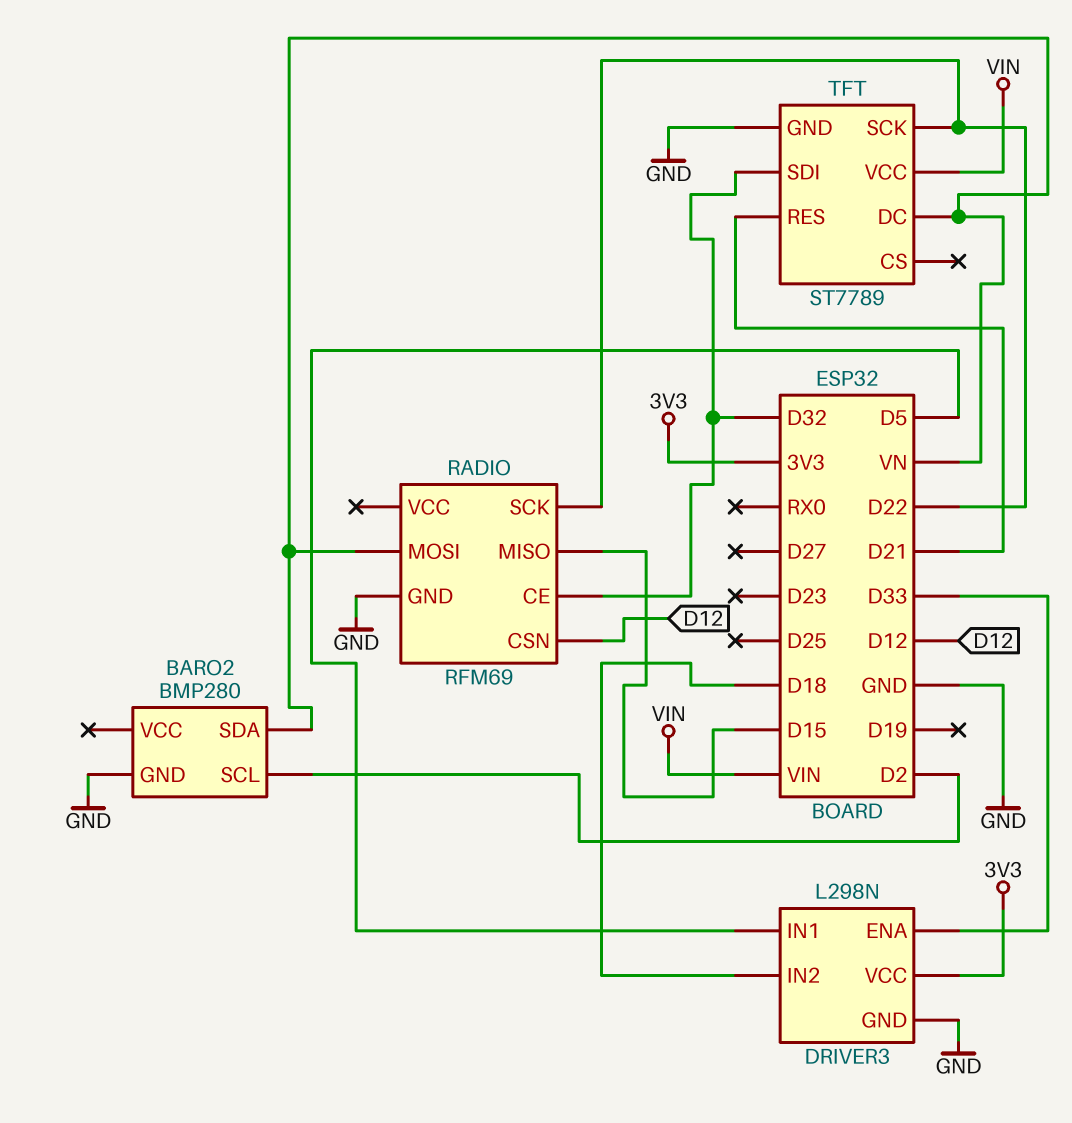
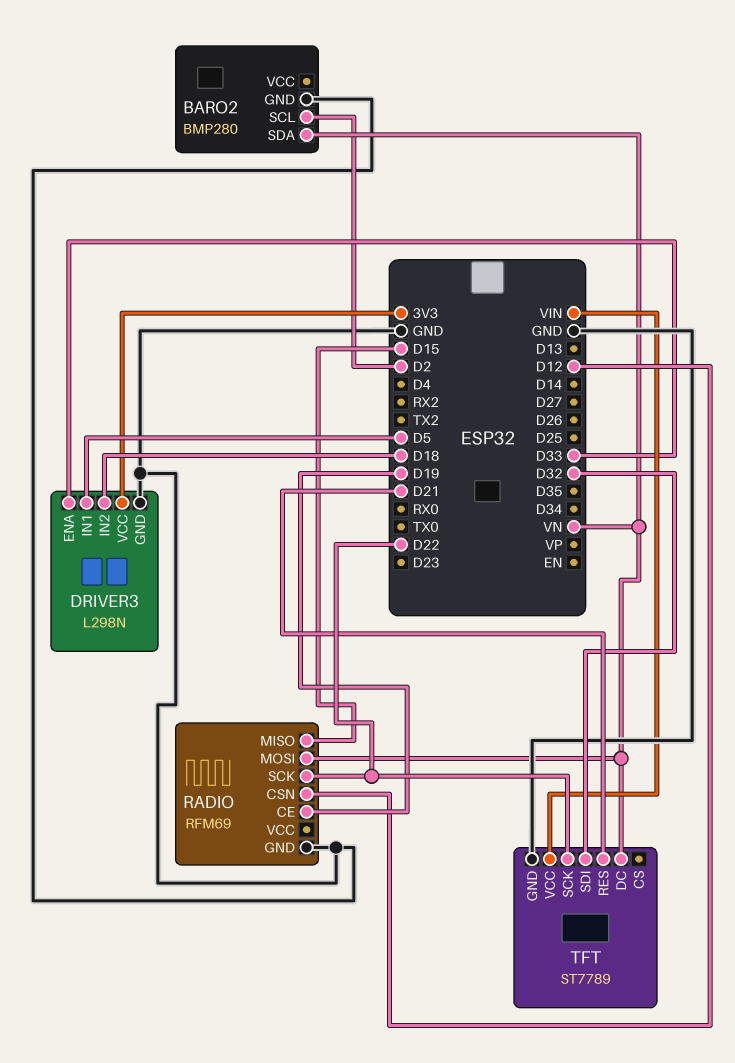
RADIO pin CE: D32 -> D19

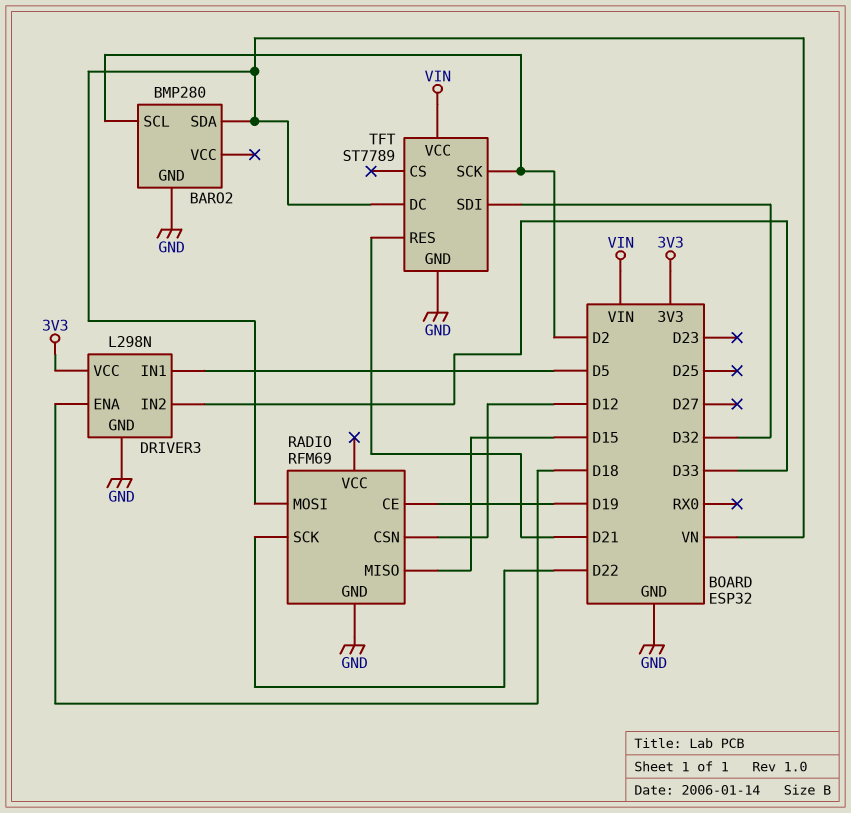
DRIVER3 pin ENA: D33 -> D18
DRIVER3 pin IN2: D18 -> D33
TFT pin SCK: D22 -> D2

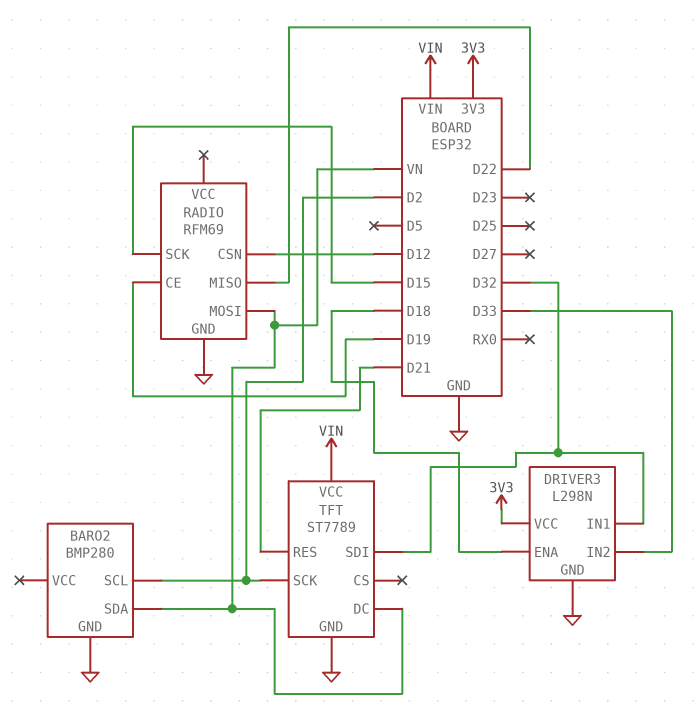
DRIVER3 pin IN1: D5 -> D32
RADIO pin MISO: D15 -> D22
RADIO pin SCK: D22 -> D15

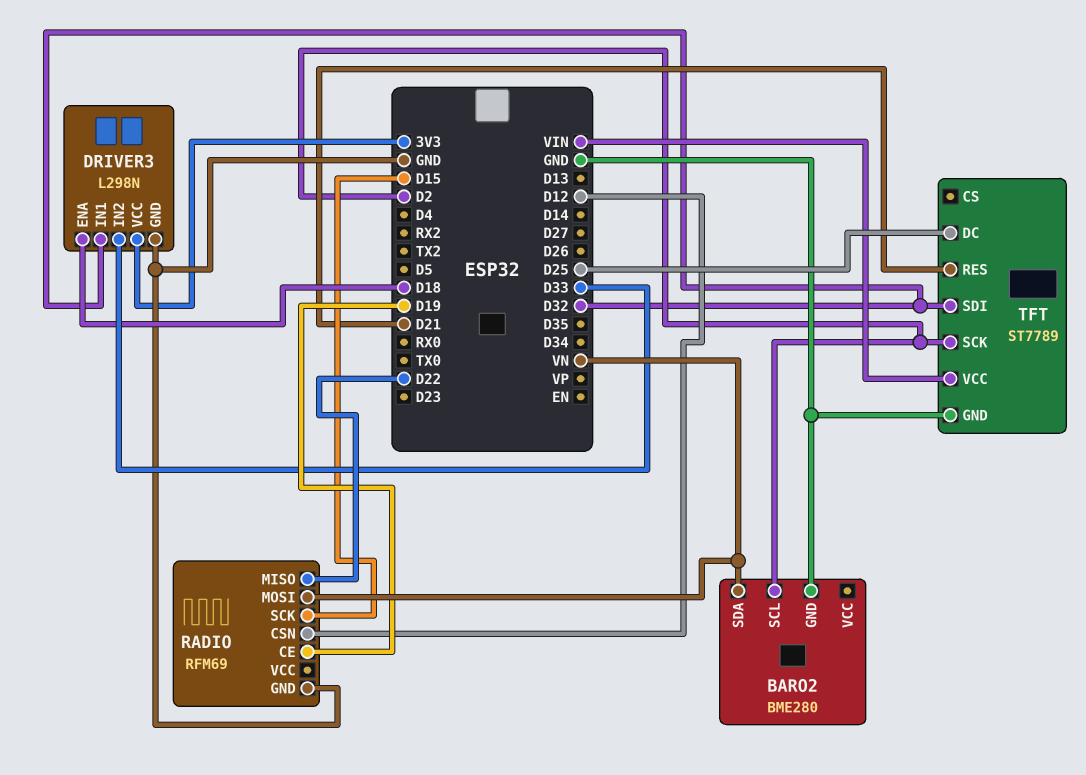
BARO2: BMP280 -> BME280
TFT pin DC: VN -> D25

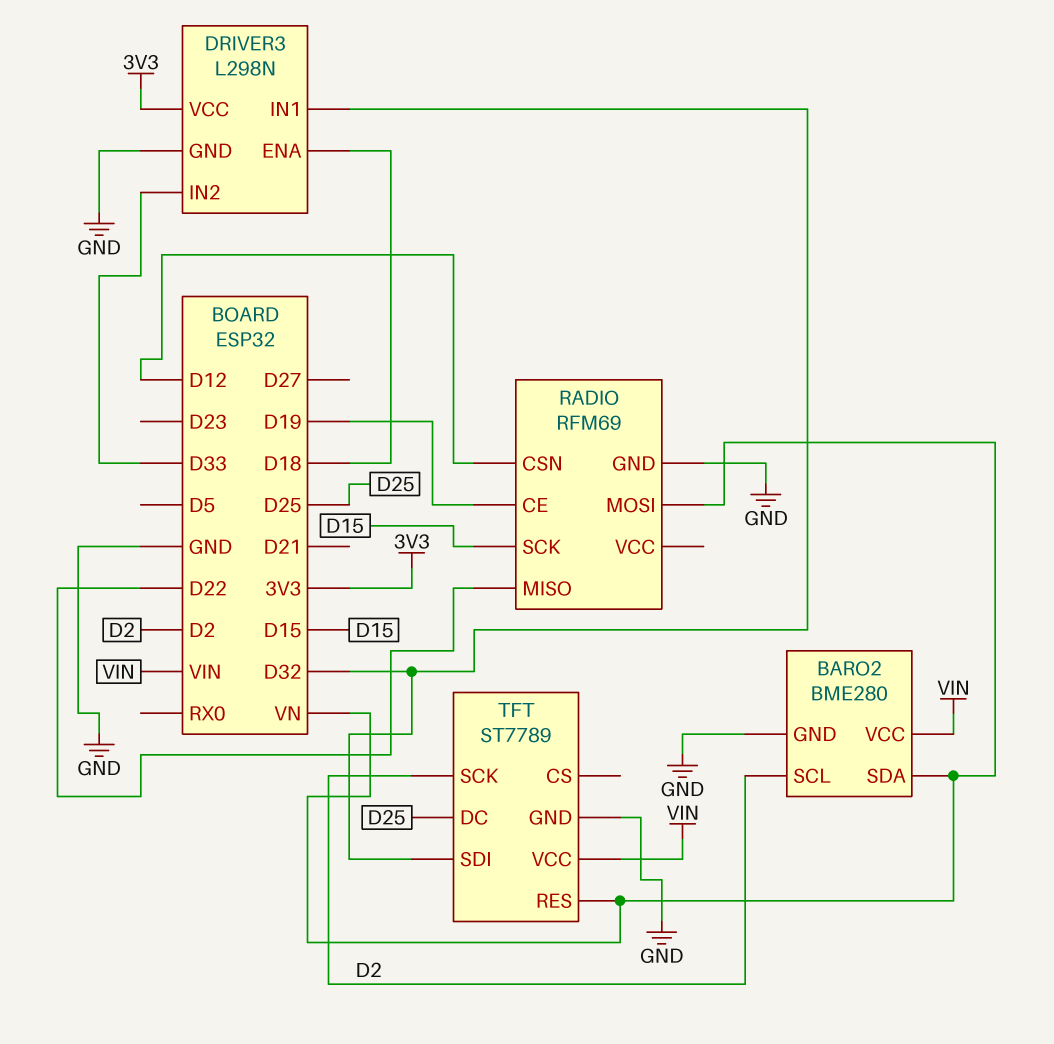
BARO2 pin VCC: none -> VIN
TFT pin RES: D21 -> VN

